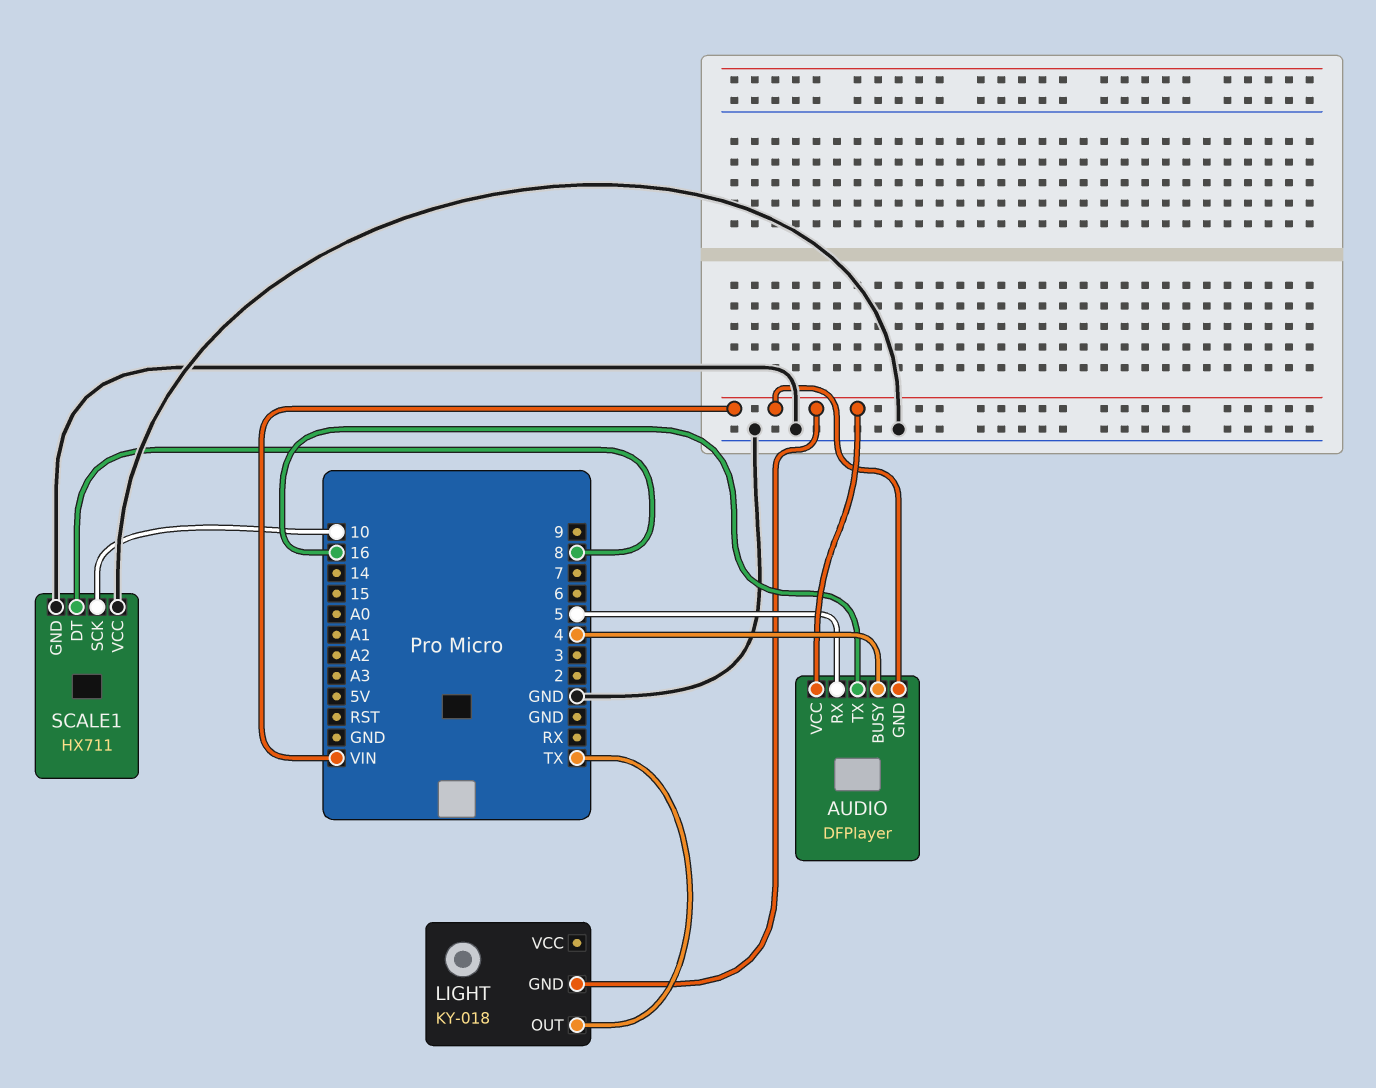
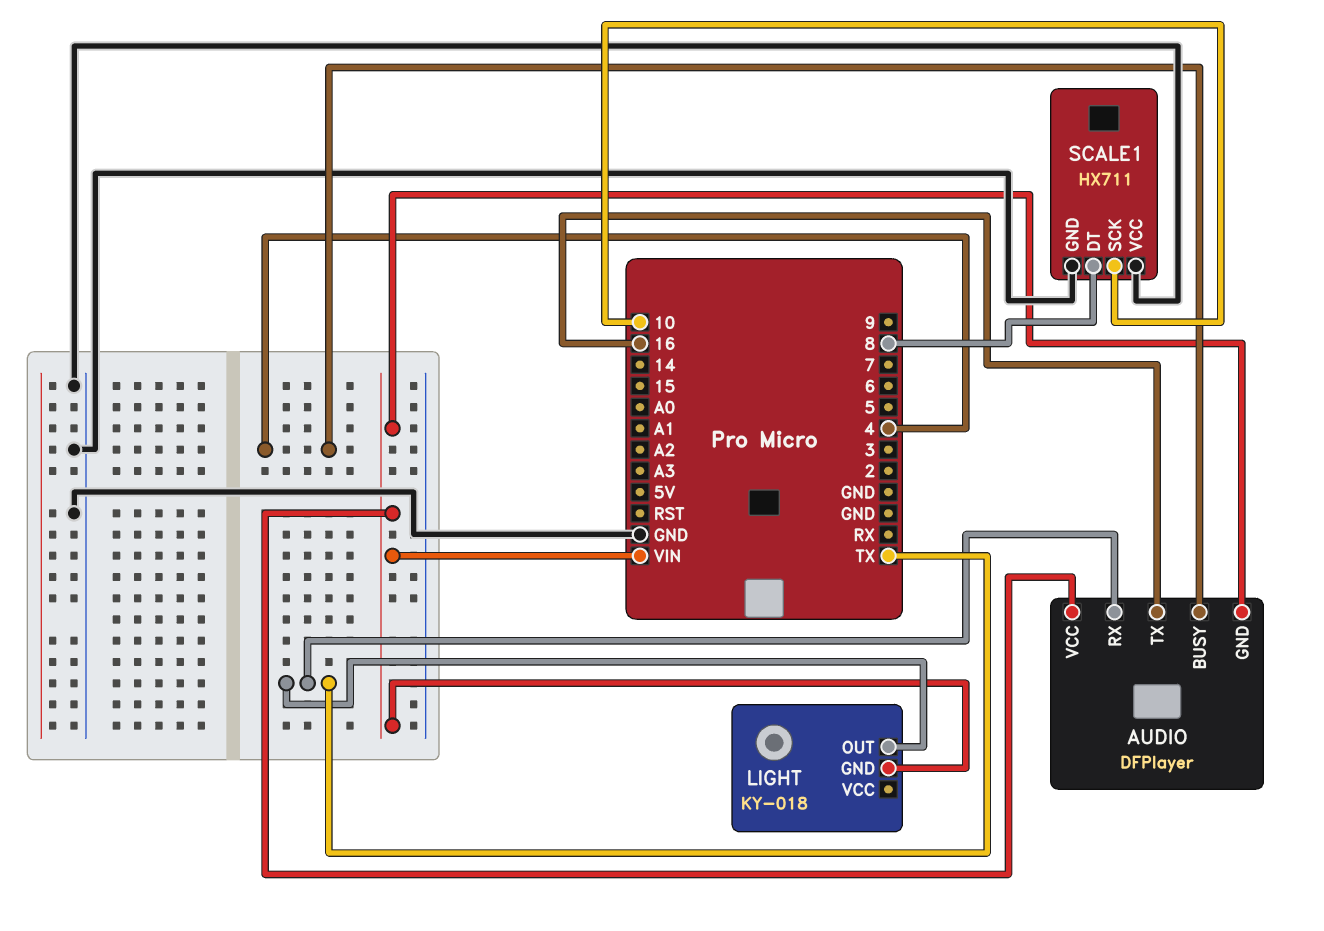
AUDIO pin RX: 5 -> TX

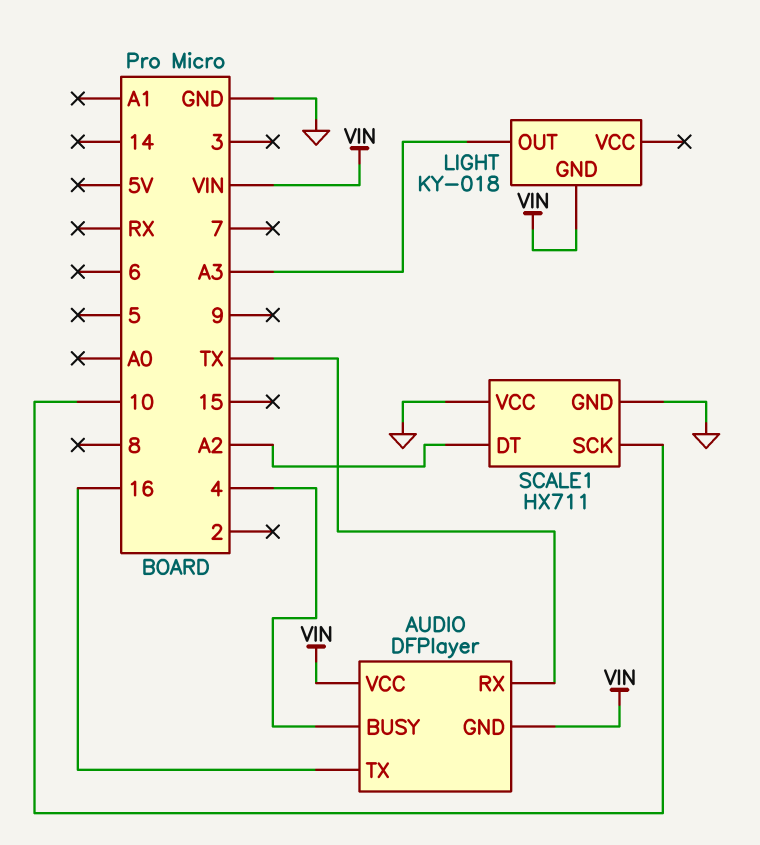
LIGHT pin OUT: TX -> A3
SCALE1 pin DT: 8 -> A2

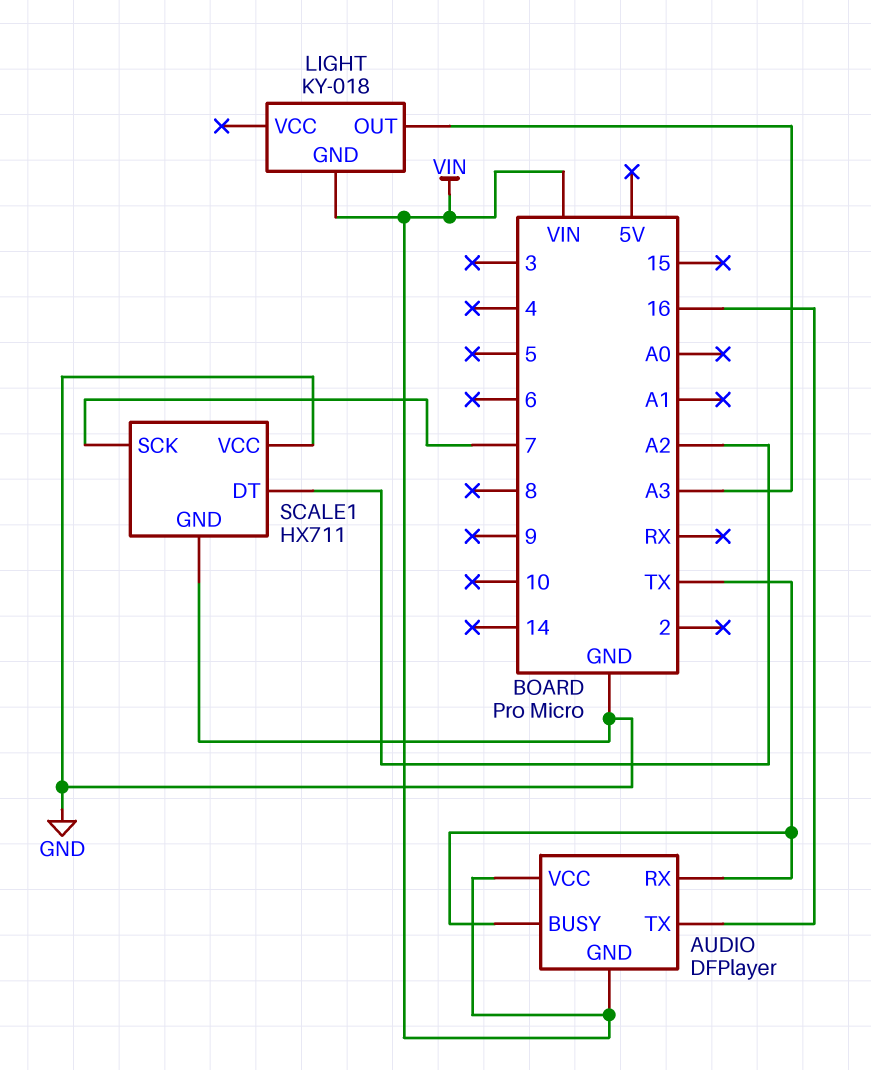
AUDIO pin BUSY: 4 -> TX
SCALE1 pin SCK: 10 -> 7

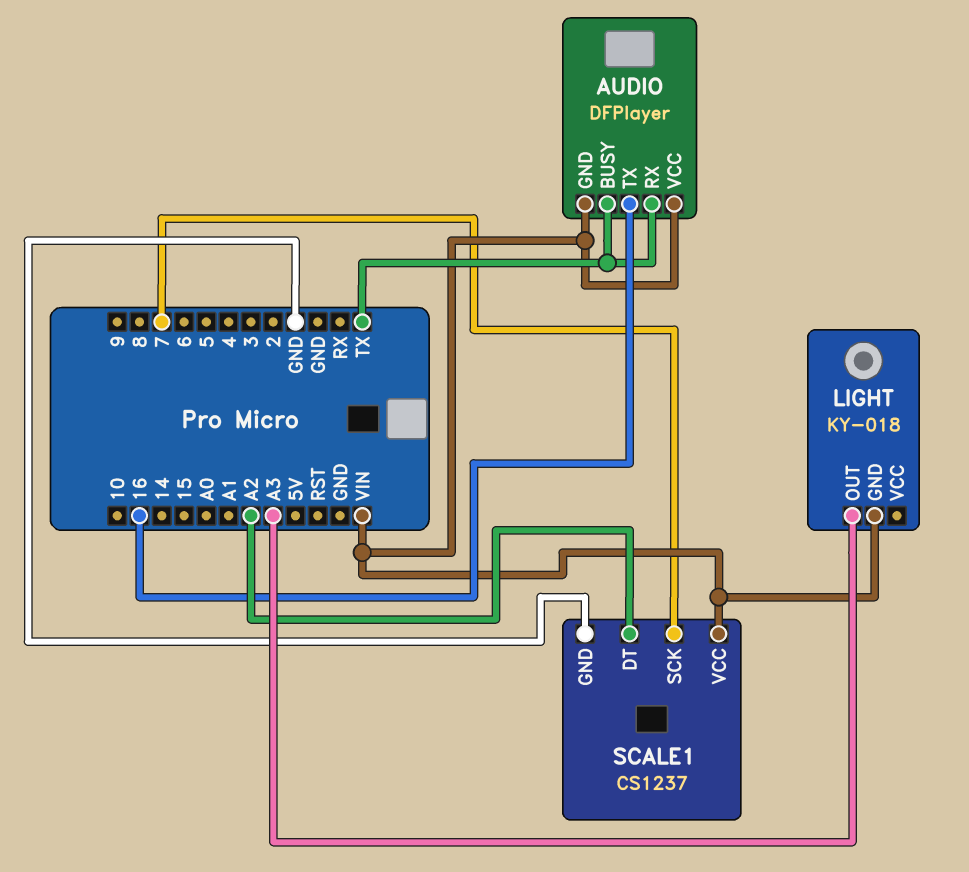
SCALE1: HX711 -> CS1237
SCALE1 pin VCC: GND -> VIN

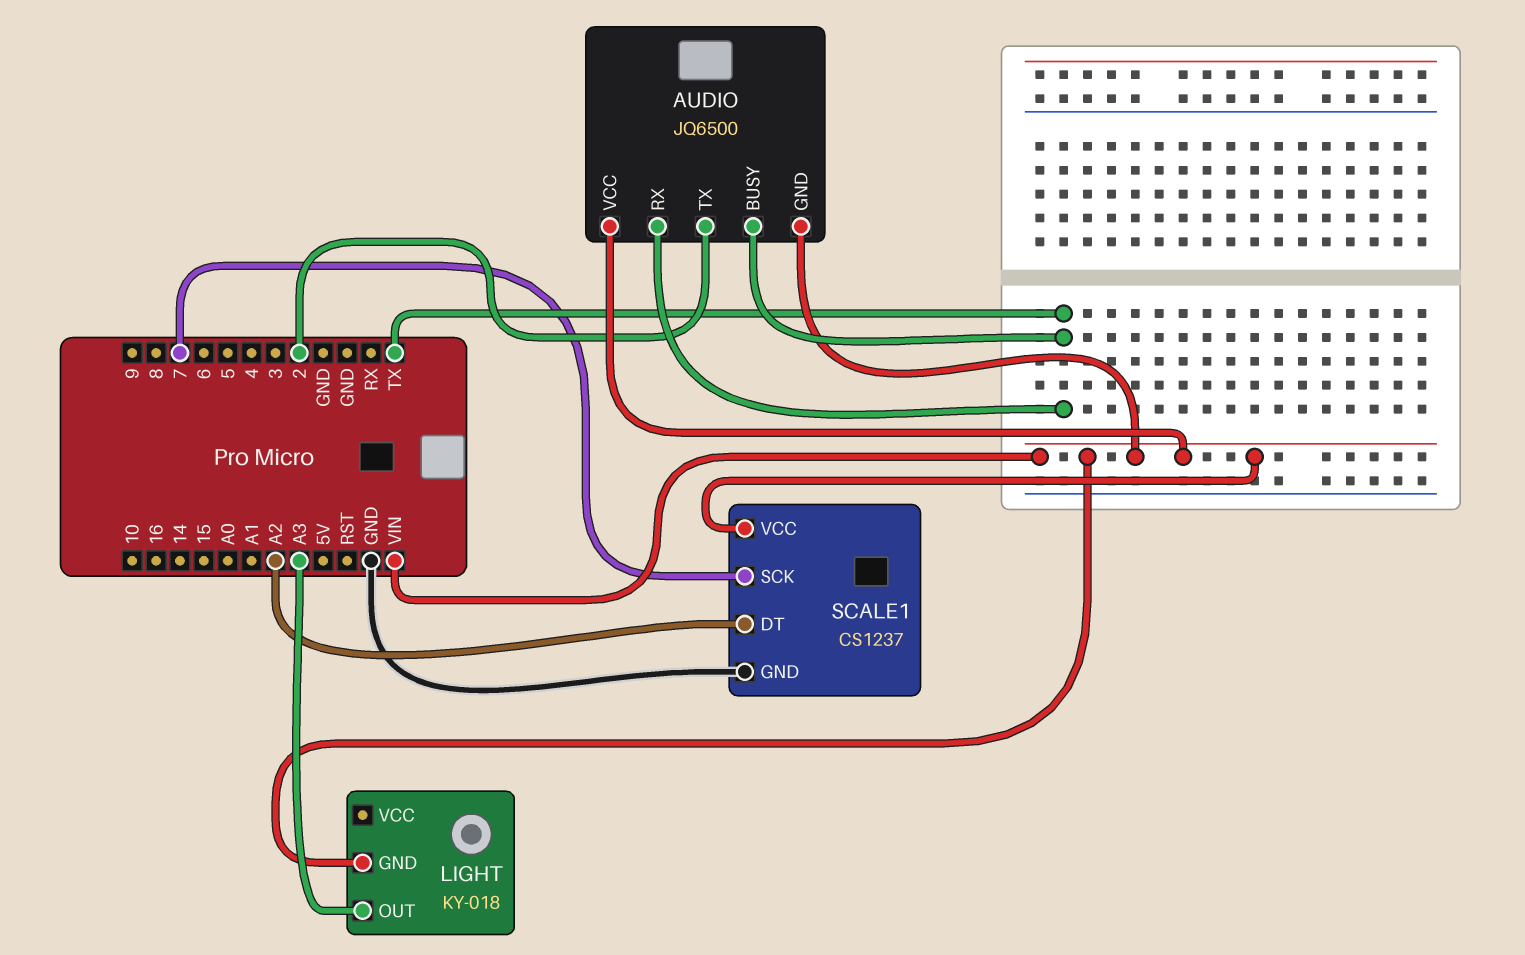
AUDIO: DFPlayer -> JQ6500
AUDIO pin TX: 16 -> 2

